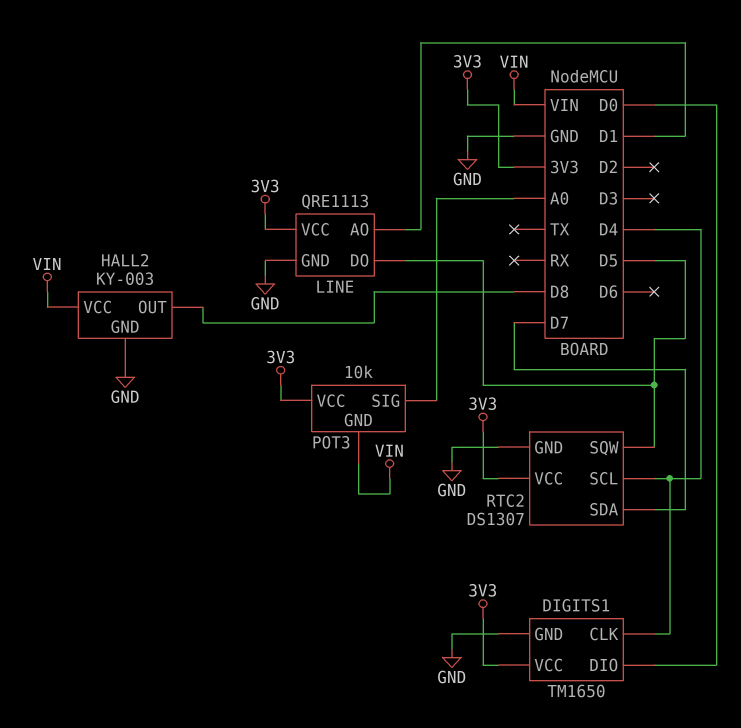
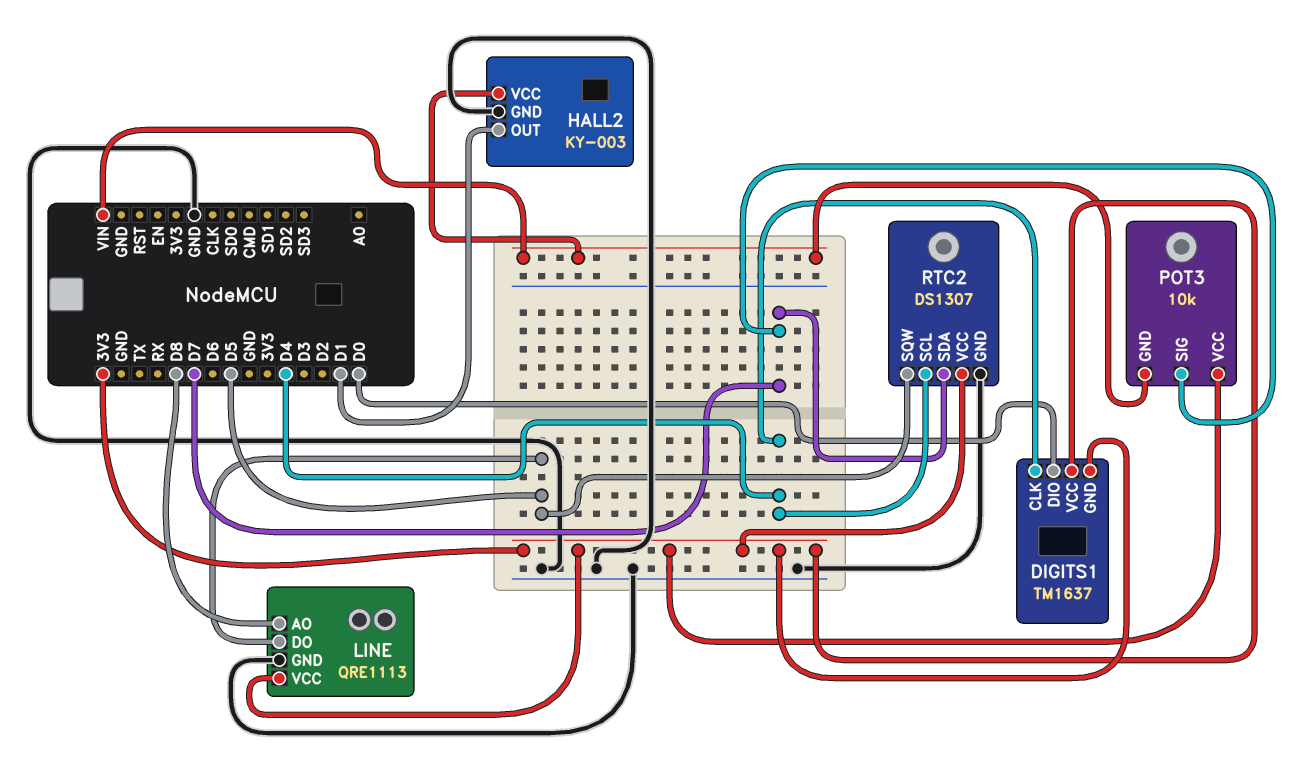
DIGITS1: TM1650 -> TM1637
DIGITS1 pin GND: GND -> 3V3
HALL2 pin OUT: D8 -> D1
LINE pin AO: D1 -> D8
POT3 pin SIG: A0 -> D7

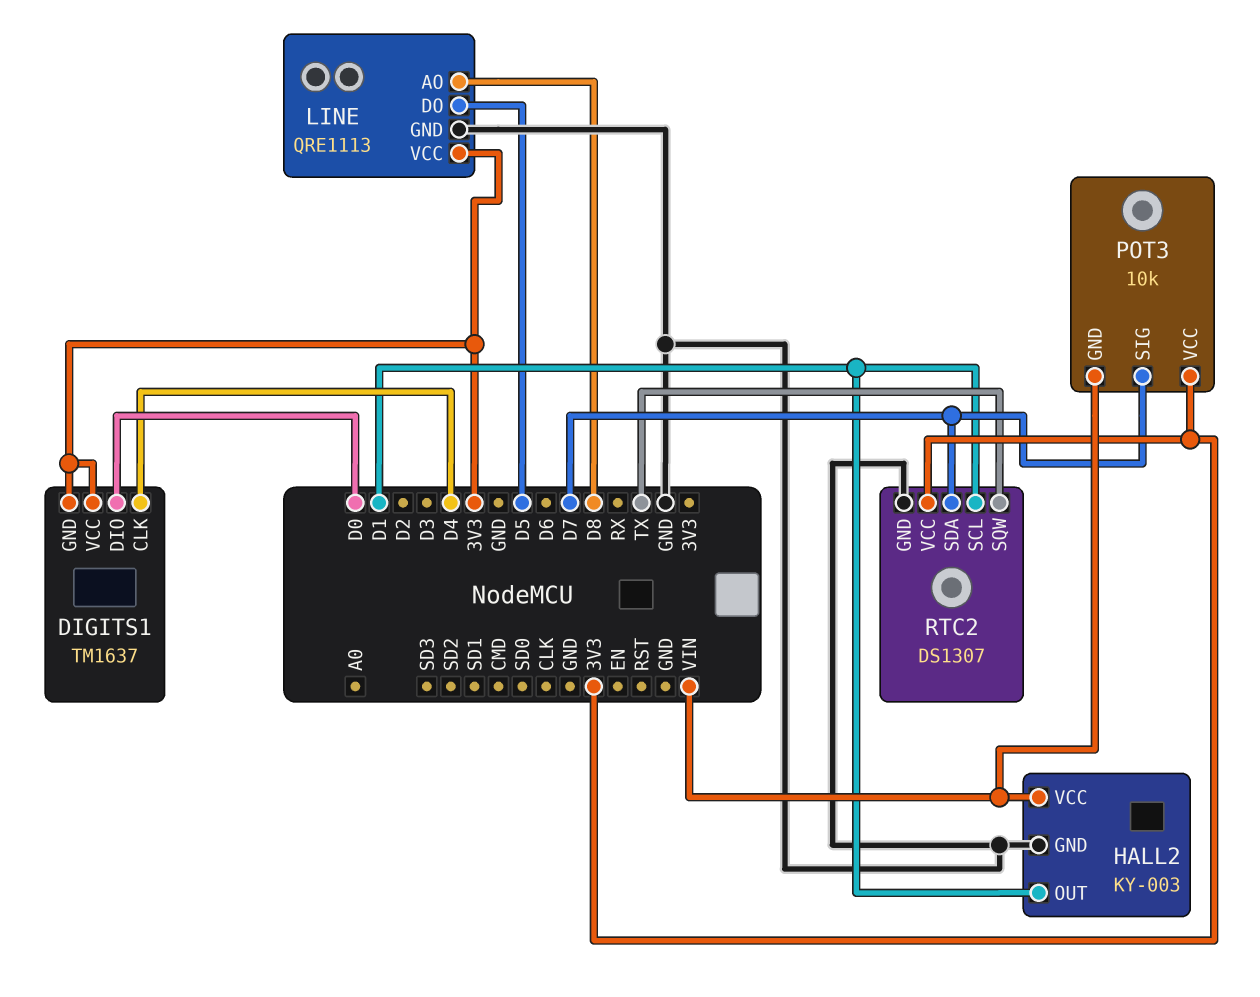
RTC2 pin SCL: D4 -> D1
RTC2 pin SQW: D5 -> TX

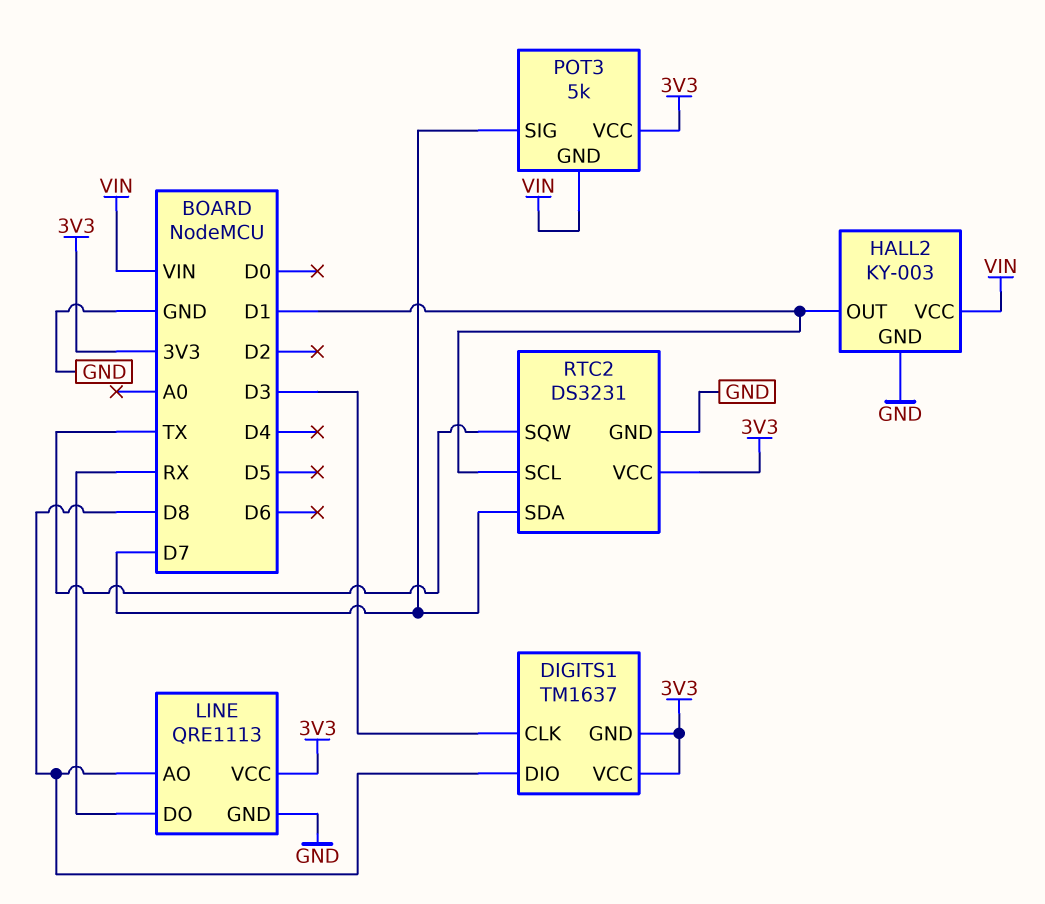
DIGITS1 pin CLK: D4 -> D3
DIGITS1 pin DIO: D0 -> D8
LINE pin DO: D5 -> RX
POT3: 10k -> 5k
RTC2: DS1307 -> DS3231

